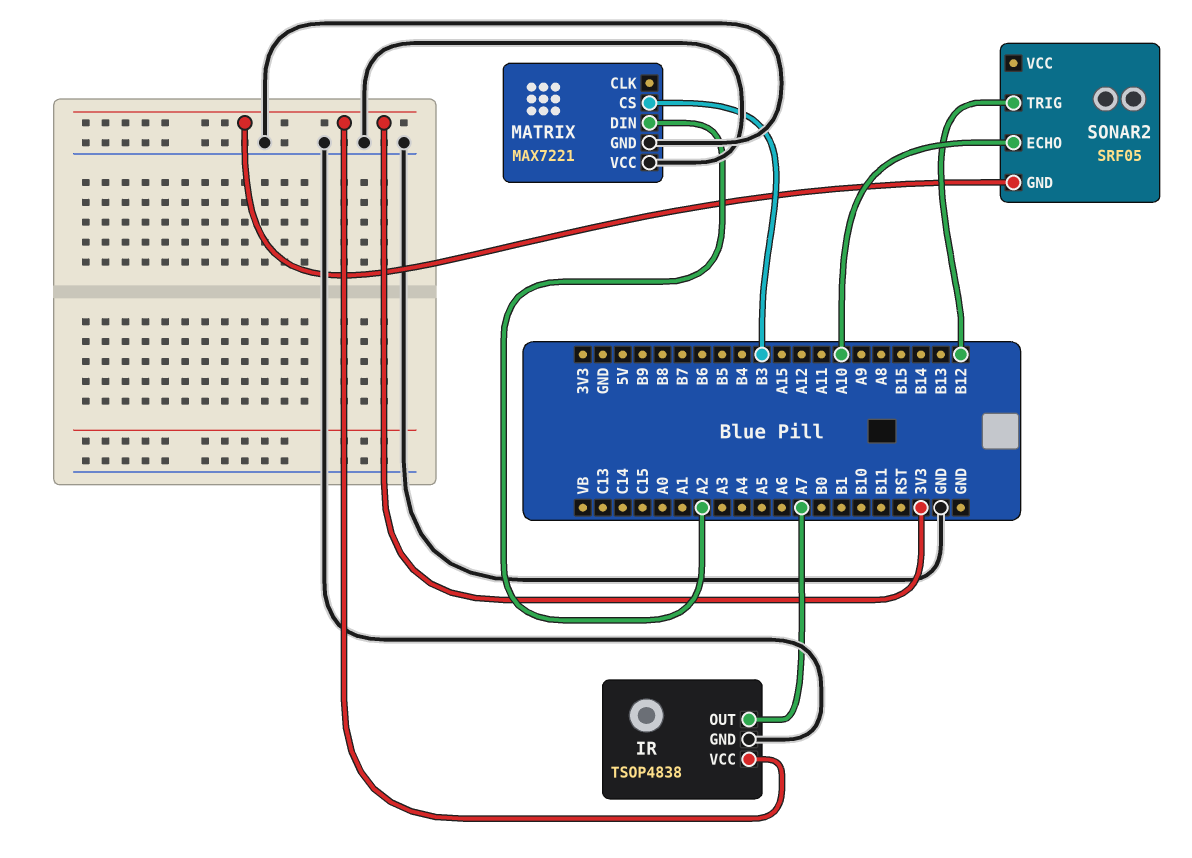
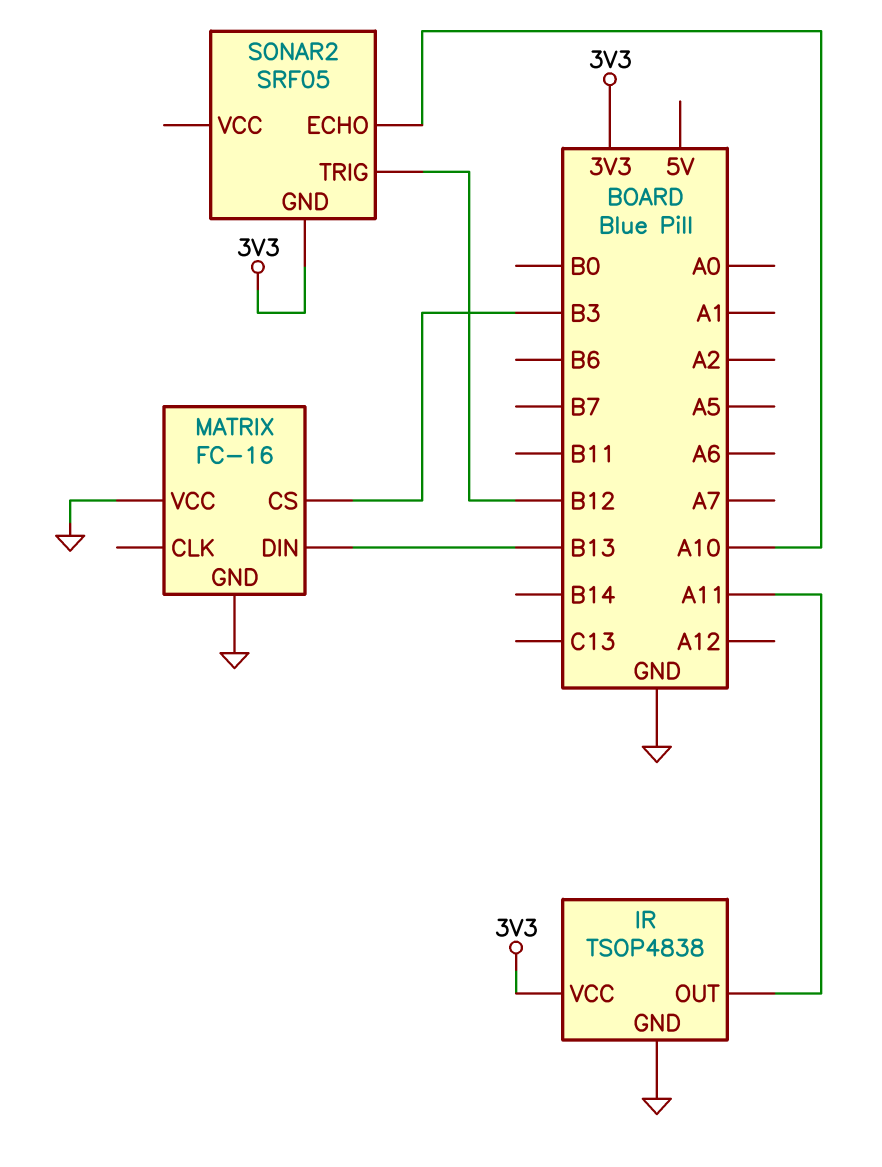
IR pin OUT: A7 -> A11
MATRIX: MAX7221 -> FC-16
MATRIX pin DIN: A2 -> B13

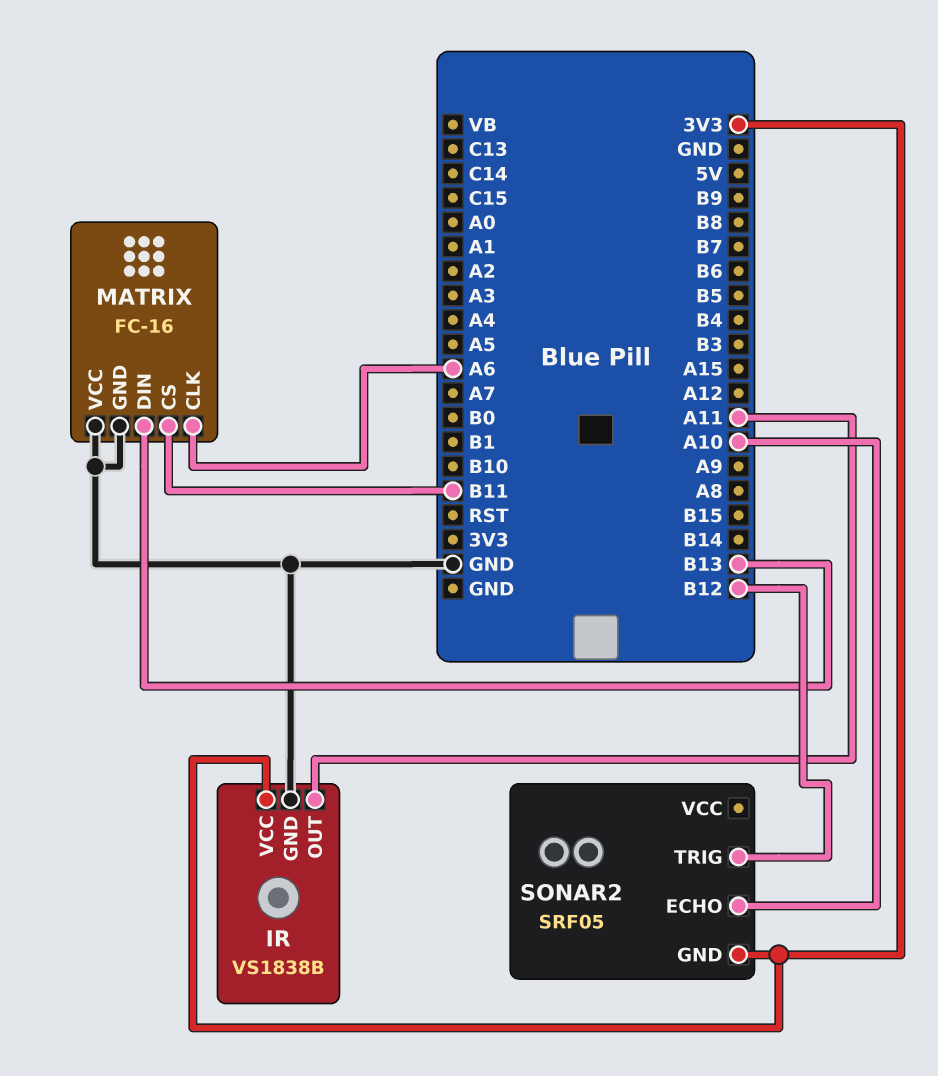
IR: TSOP4838 -> VS1838B
MATRIX pin CLK: none -> A6
MATRIX pin CS: B3 -> B11

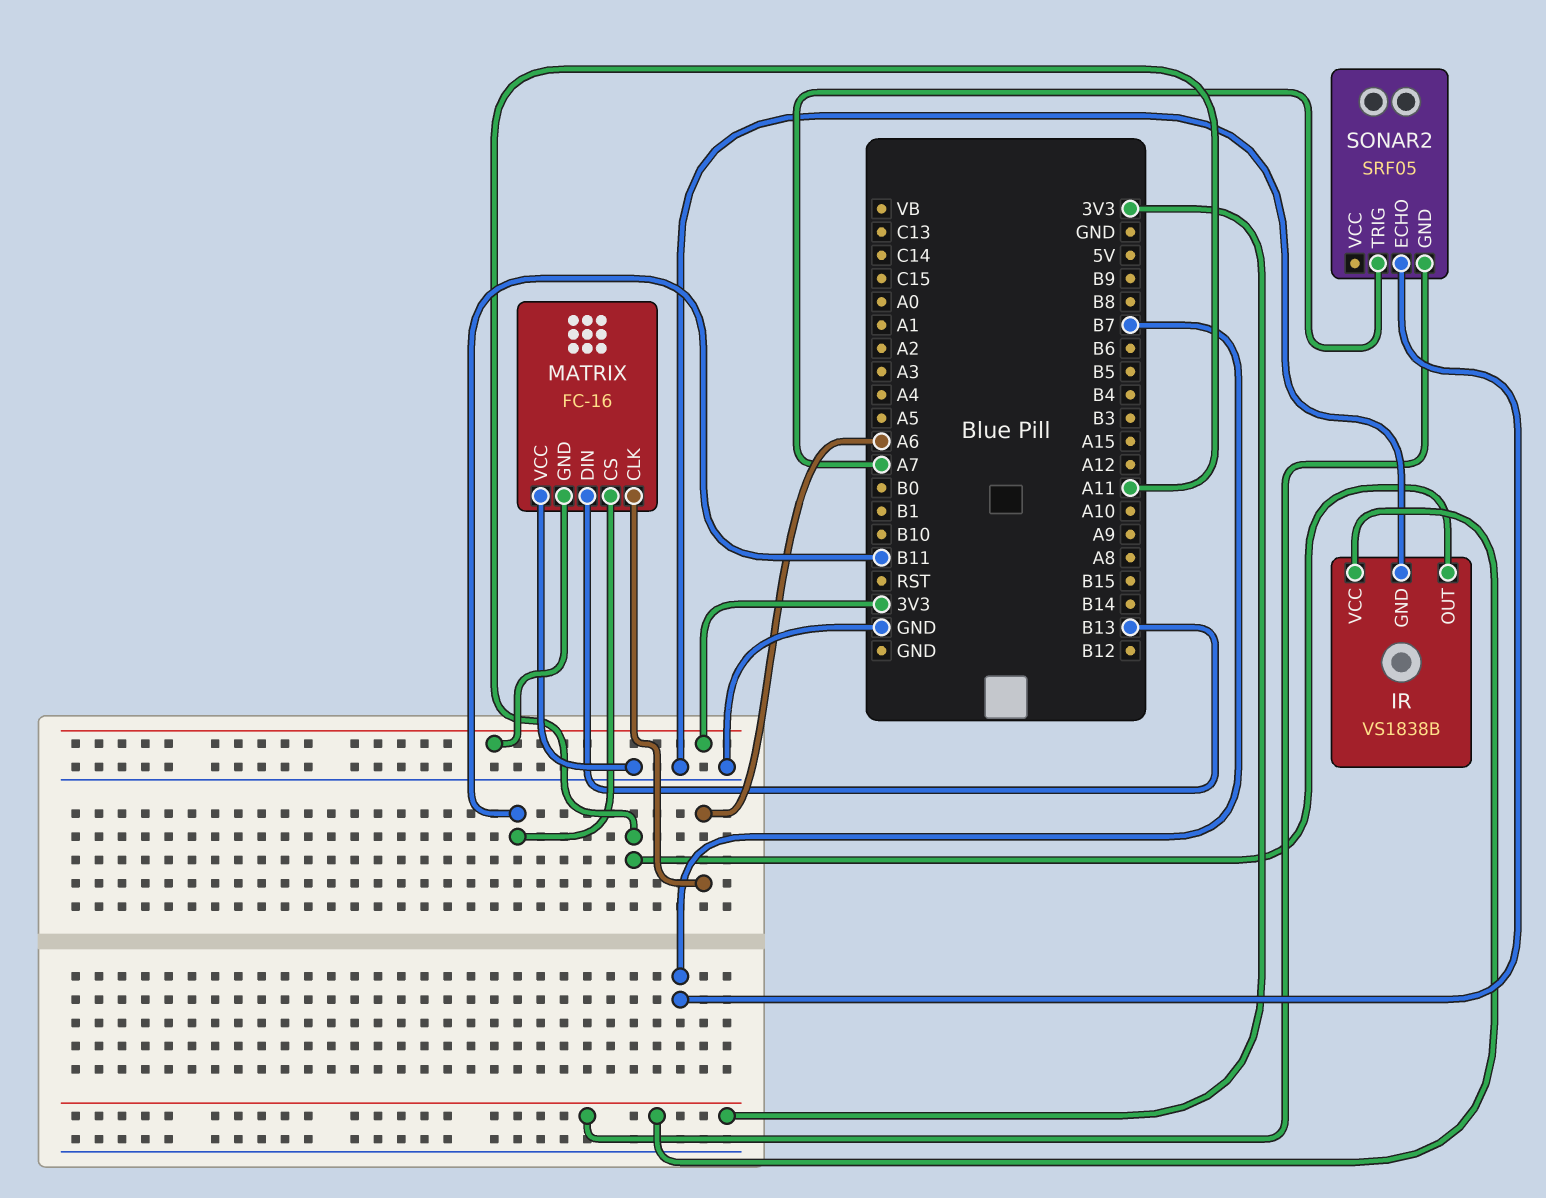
MATRIX pin GND: GND -> 3V3
SONAR2 pin ECHO: A10 -> B7
SONAR2 pin TRIG: B12 -> A7

